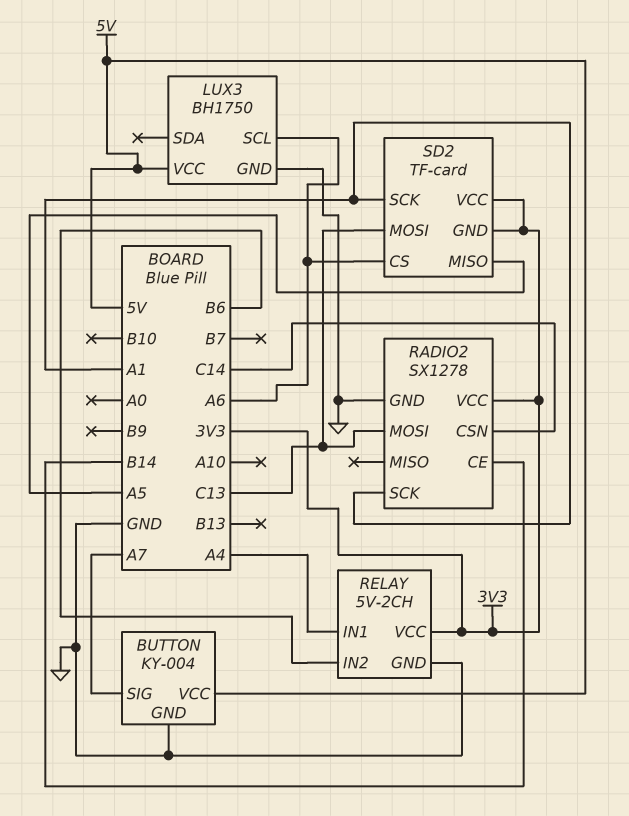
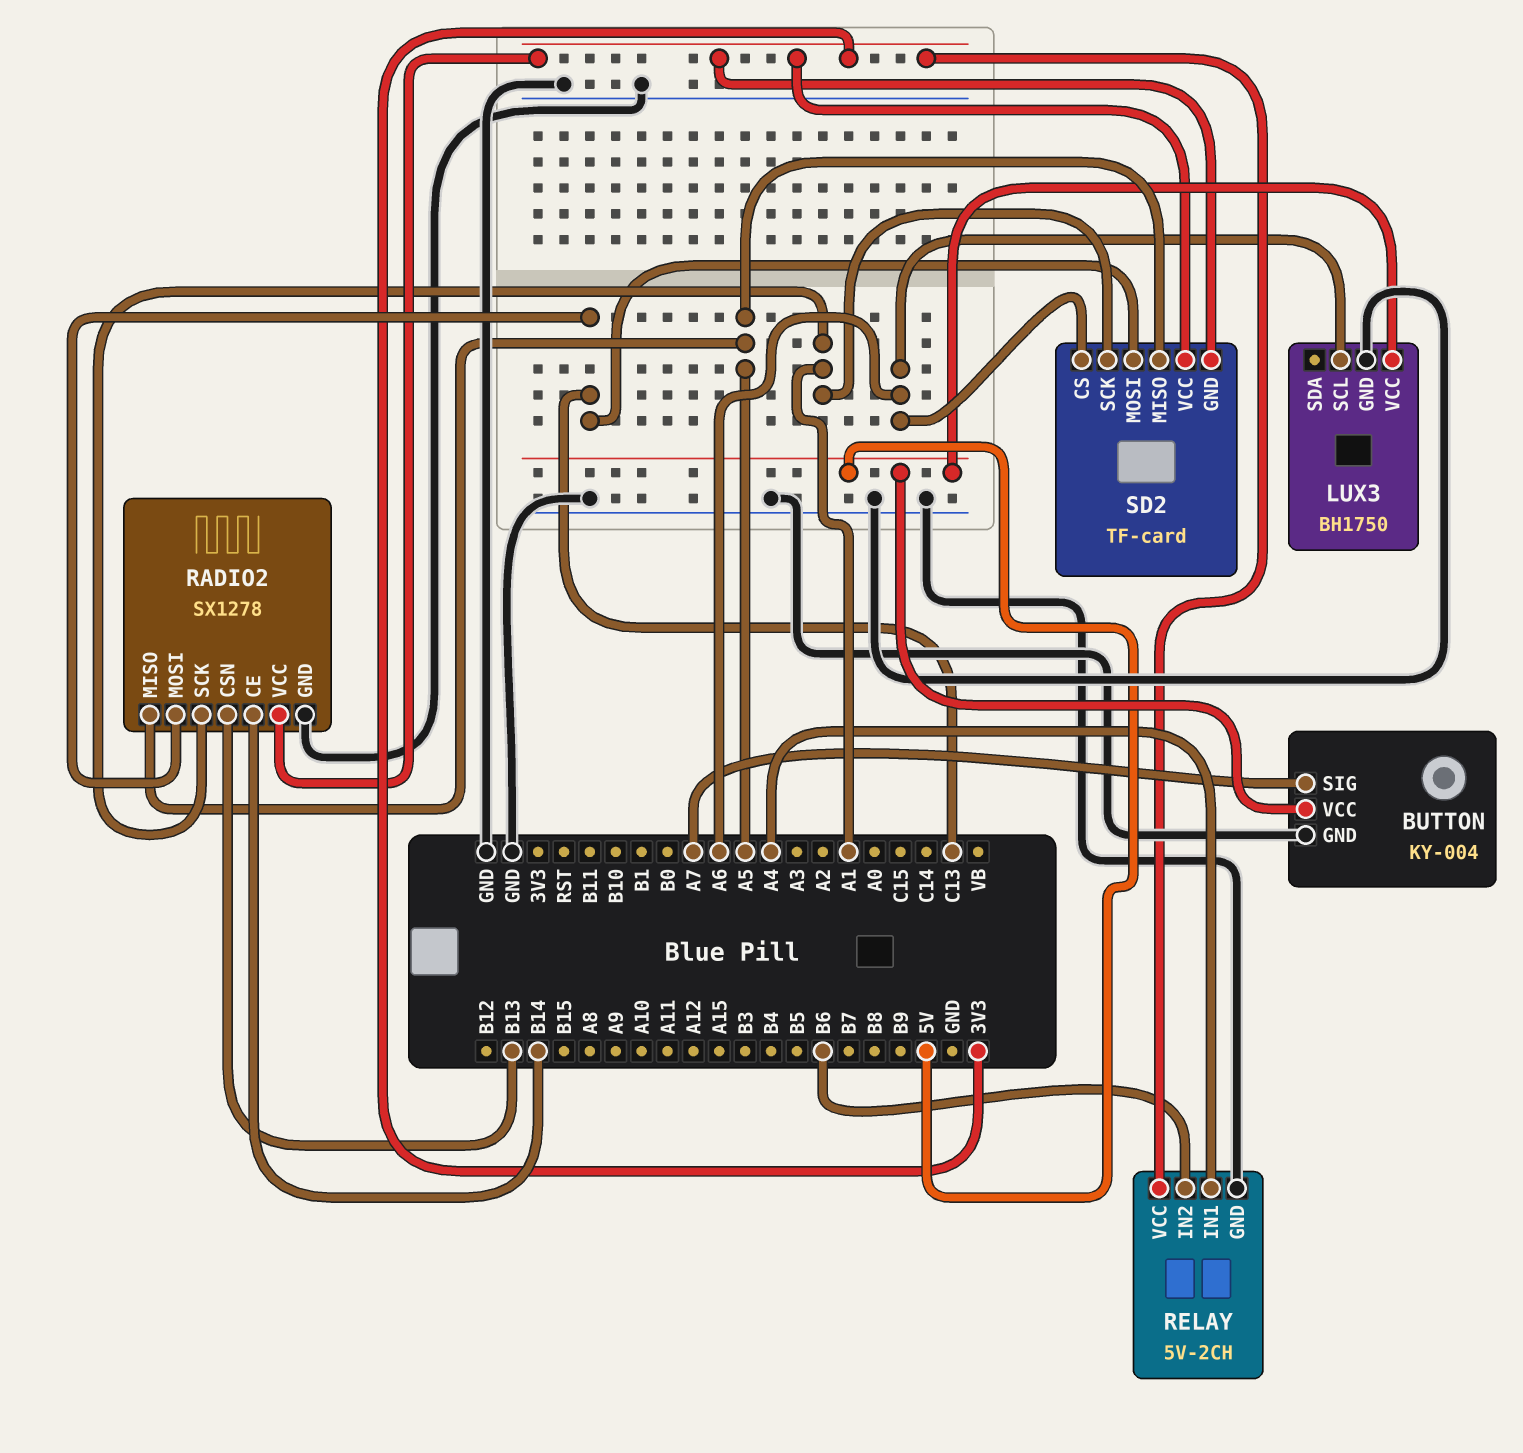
RADIO2 pin CSN: C14 -> B13
RADIO2 pin MISO: none -> A5

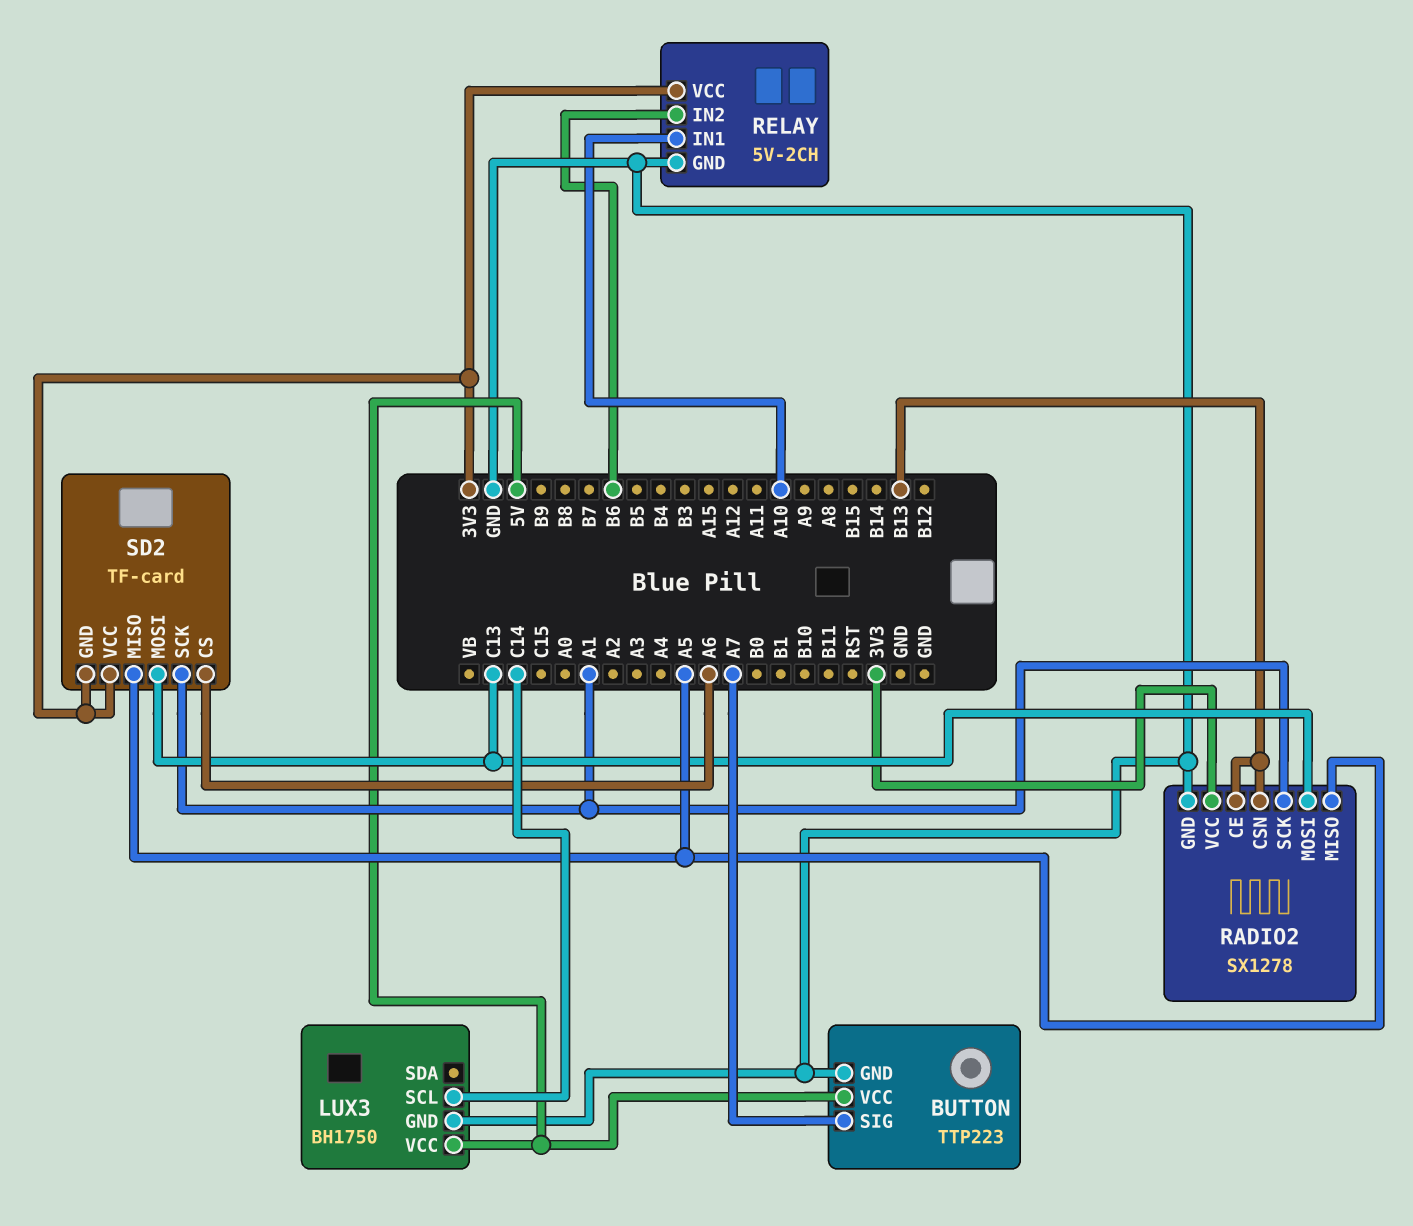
BUTTON: KY-004 -> TTP223
LUX3 pin SCL: A6 -> C14
RADIO2 pin CE: B14 -> B13
RELAY pin IN1: A4 -> A10

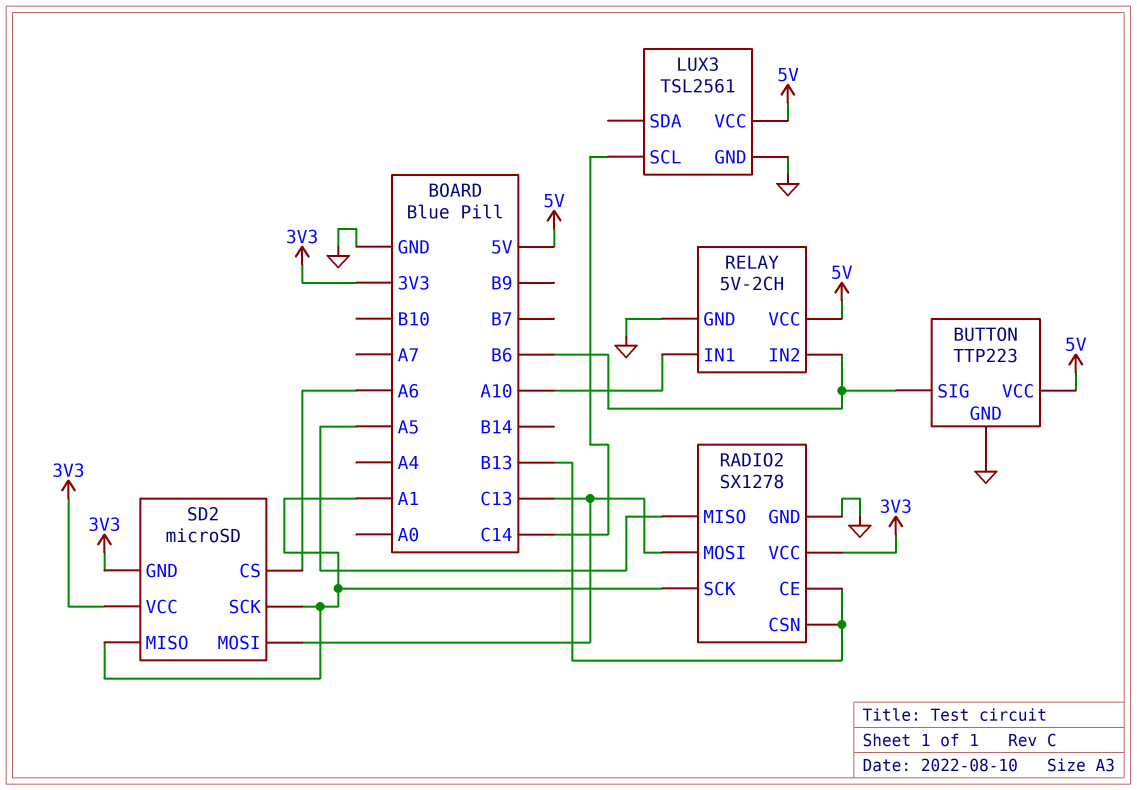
BUTTON pin SIG: A7 -> B6
LUX3: BH1750 -> TSL2561
RELAY pin VCC: 3V3 -> 5V
SD2: TF-card -> microSD
SD2 pin MISO: A5 -> A1

